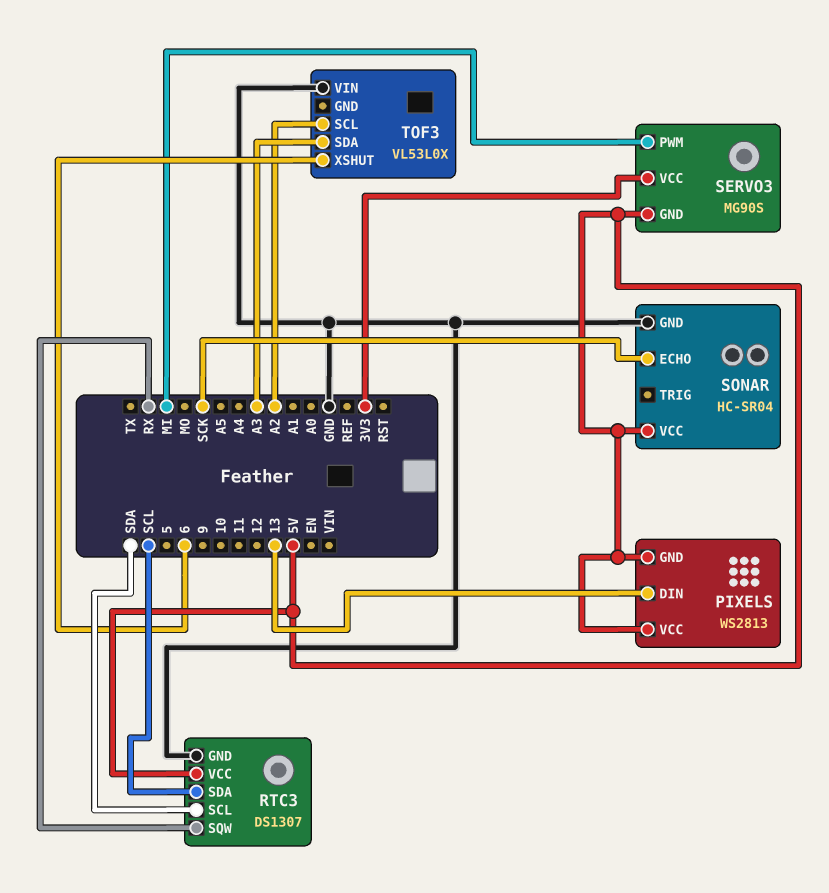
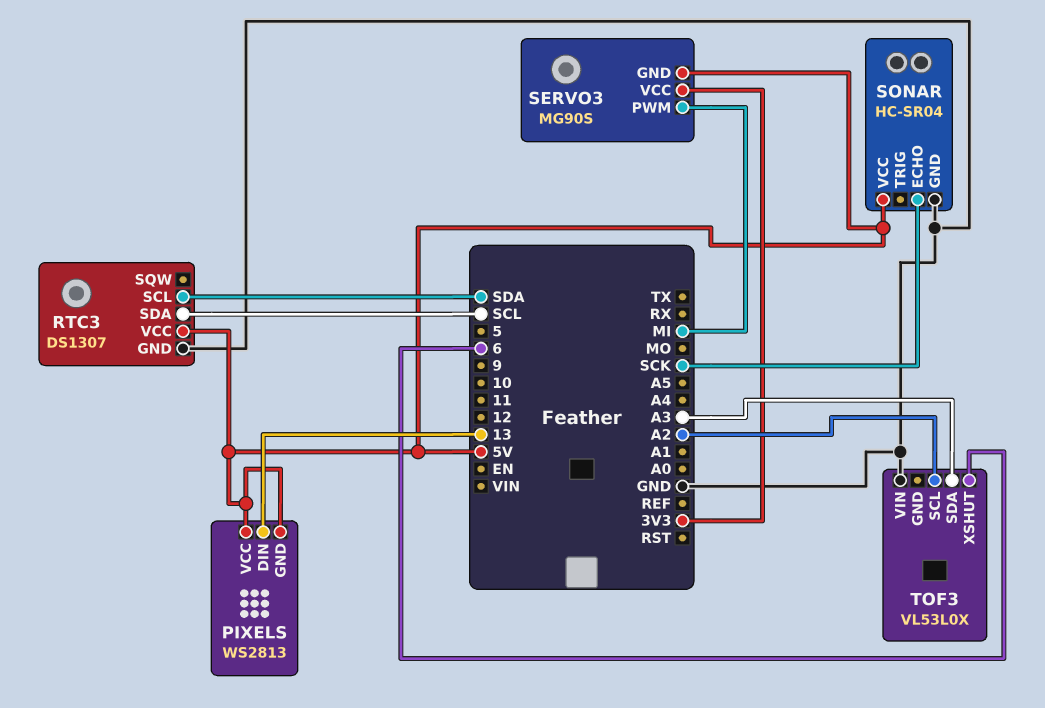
RTC3 pin SQW: RX -> none

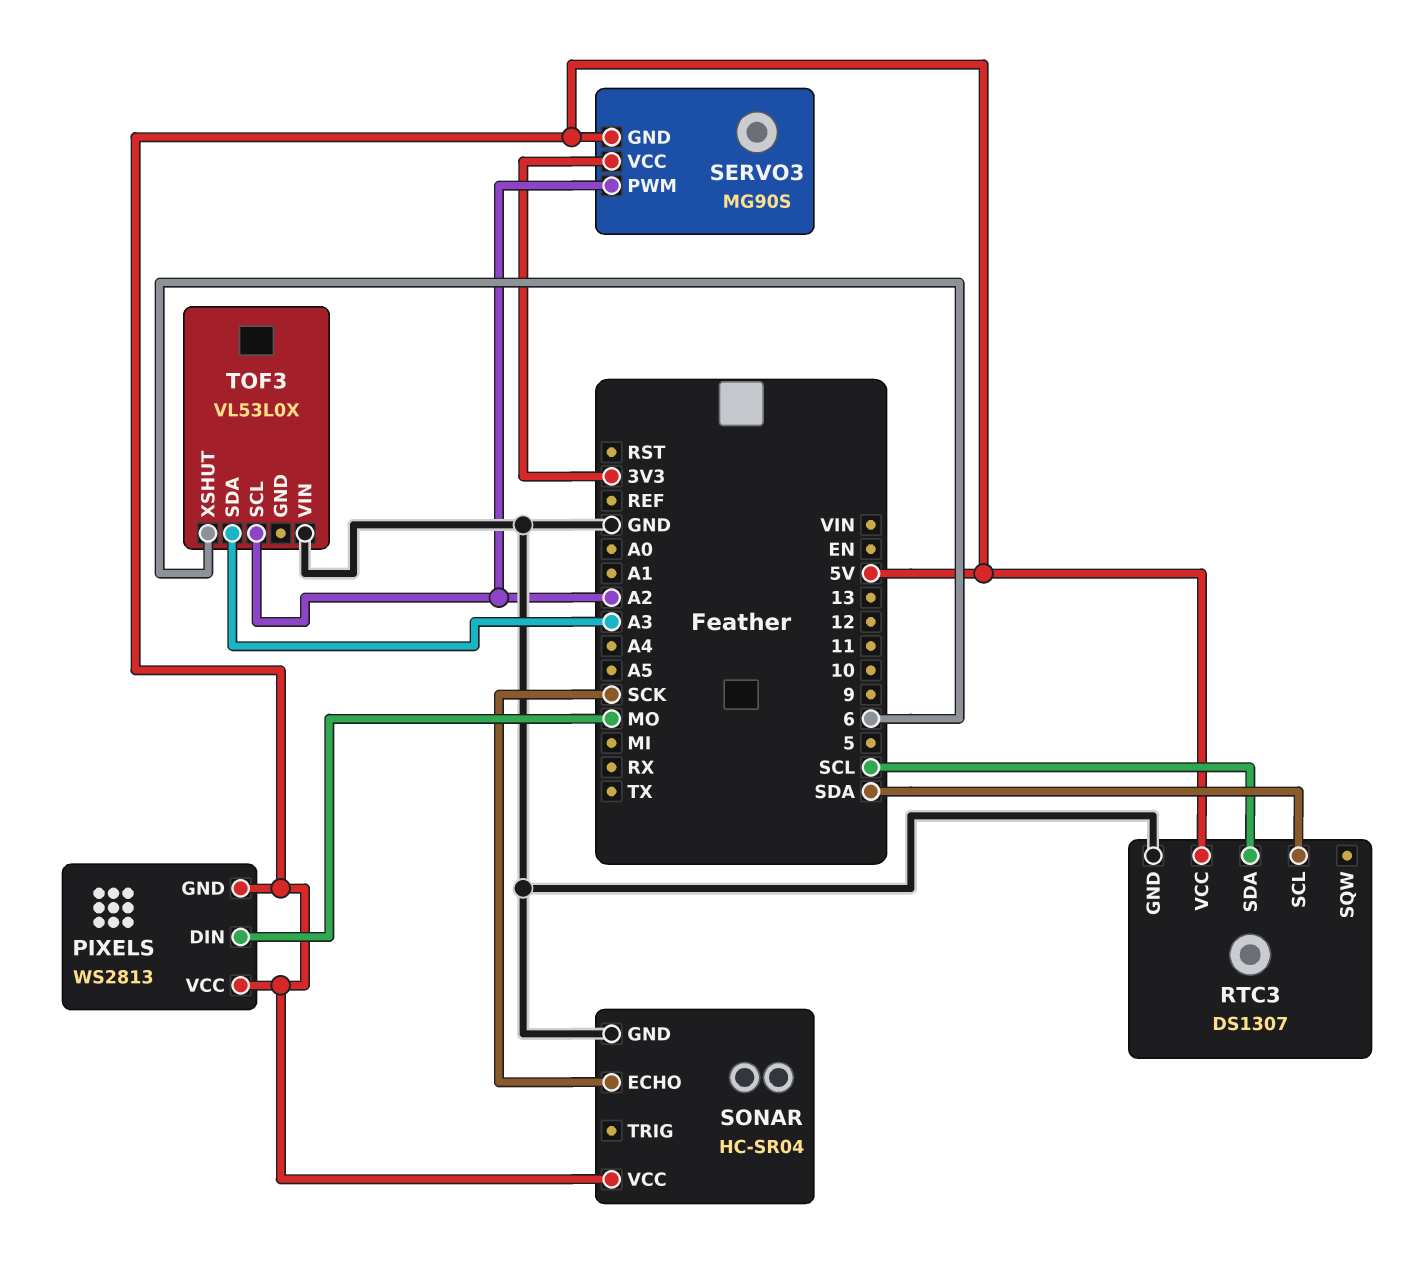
PIXELS pin DIN: 13 -> MO
SERVO3 pin PWM: MI -> A2

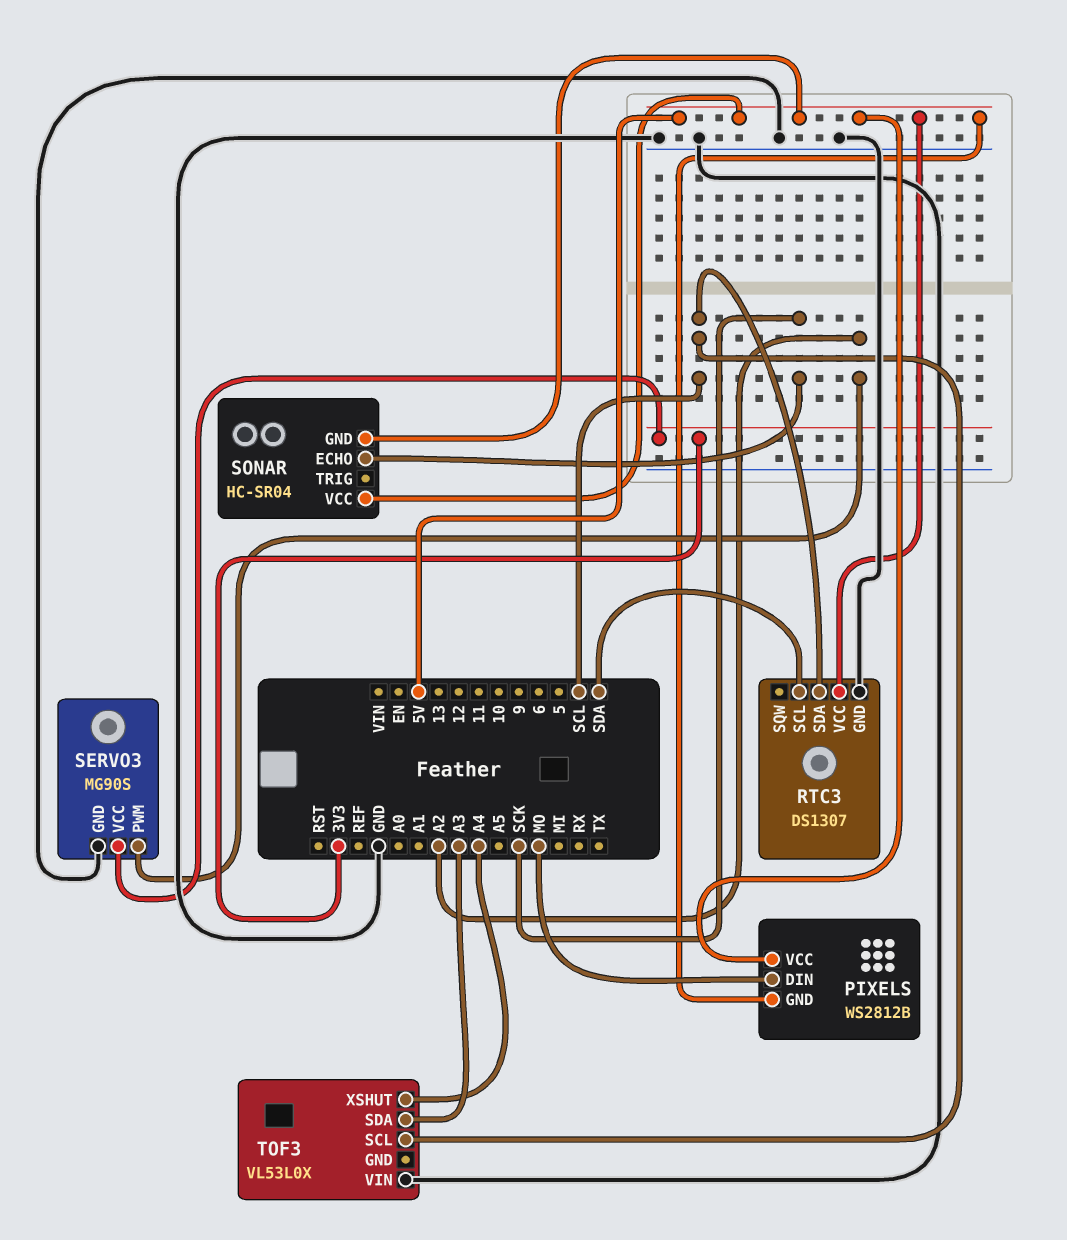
PIXELS: WS2813 -> WS2812B
SERVO3 pin GND: 5V -> GND
SONAR pin GND: GND -> 5V
TOF3 pin SCL: A2 -> SCL
TOF3 pin XSHUT: 6 -> A4

